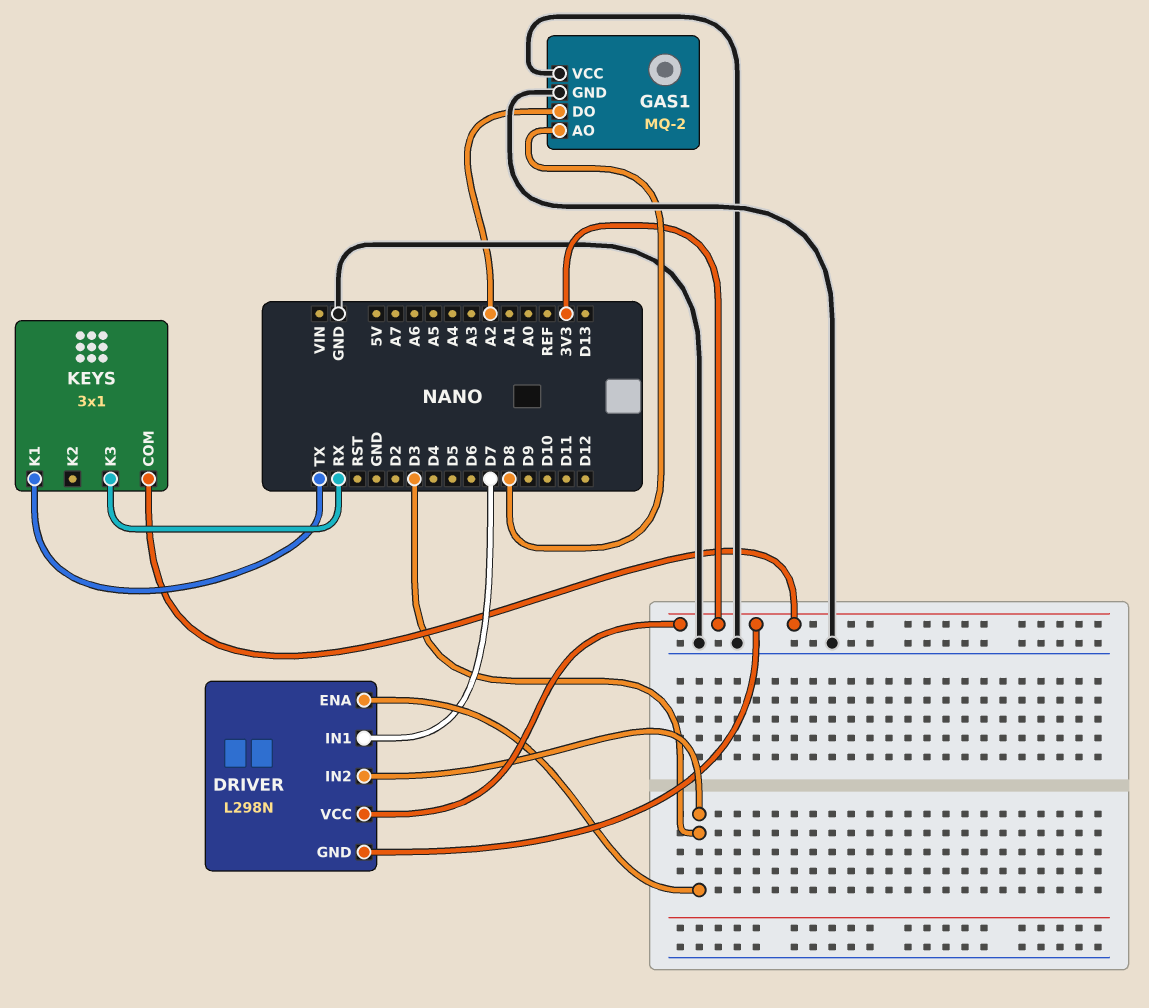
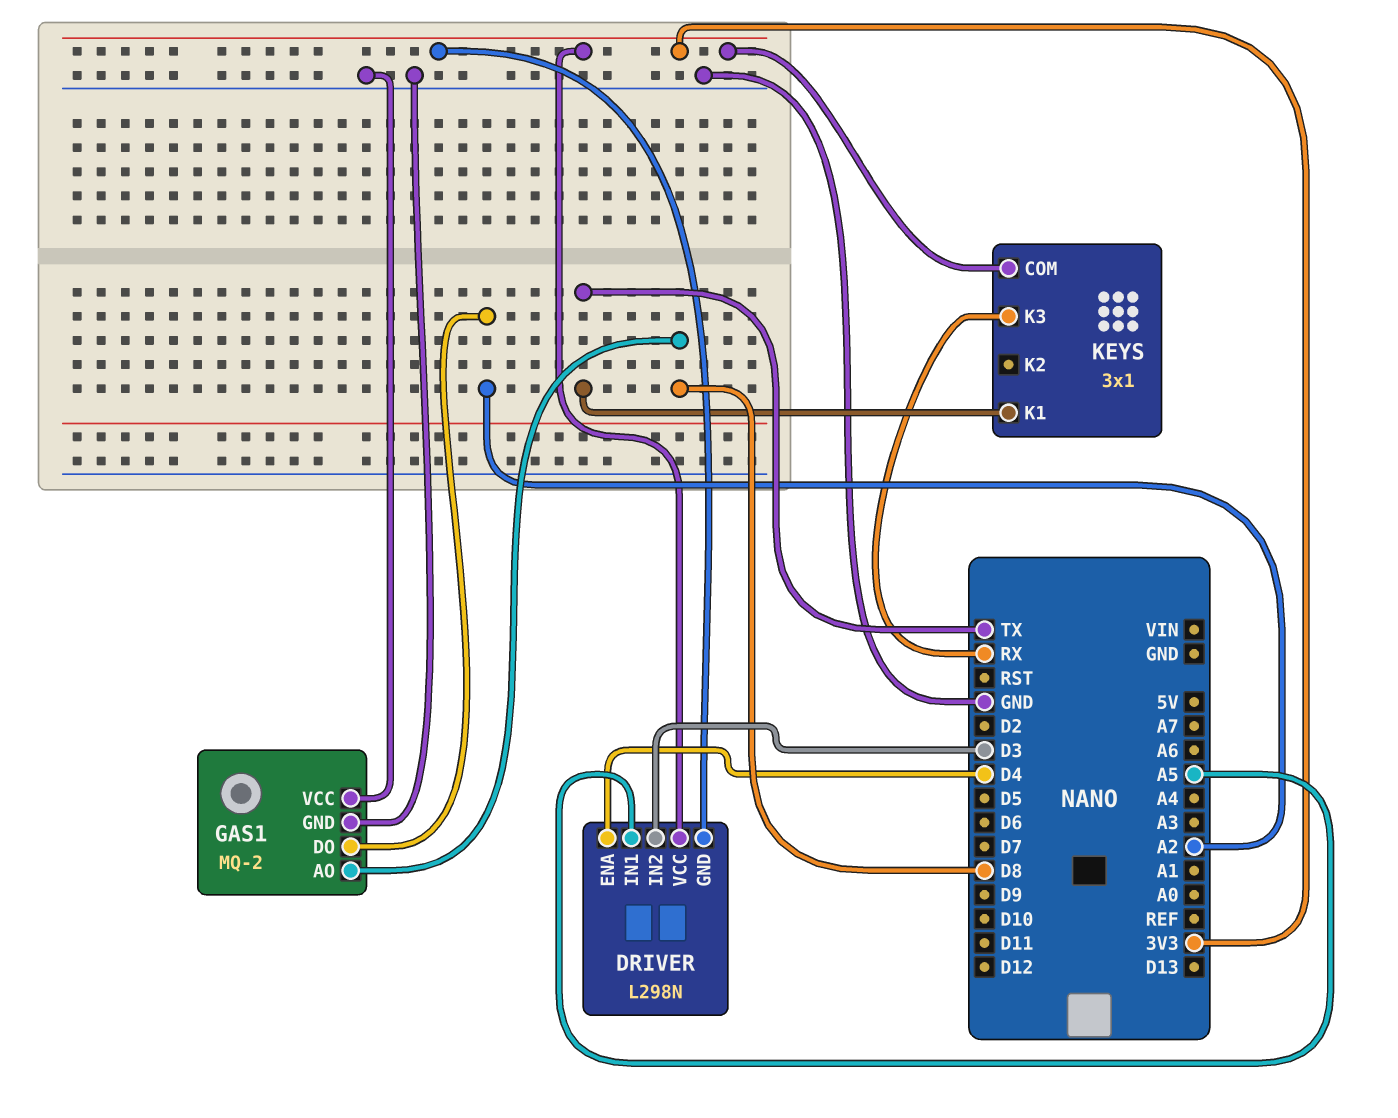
DRIVER pin ENA: D3 -> D4
DRIVER pin IN1: D7 -> A5

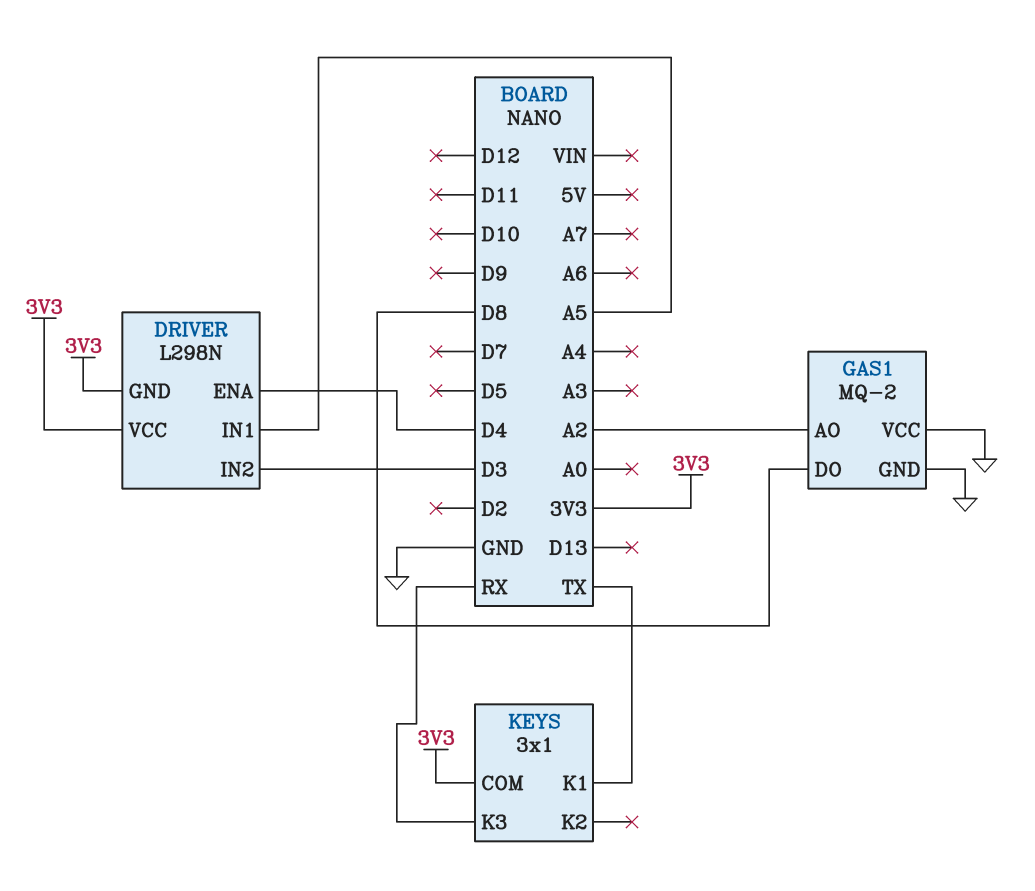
GAS1 pin AO: D8 -> A2
GAS1 pin DO: A2 -> D8

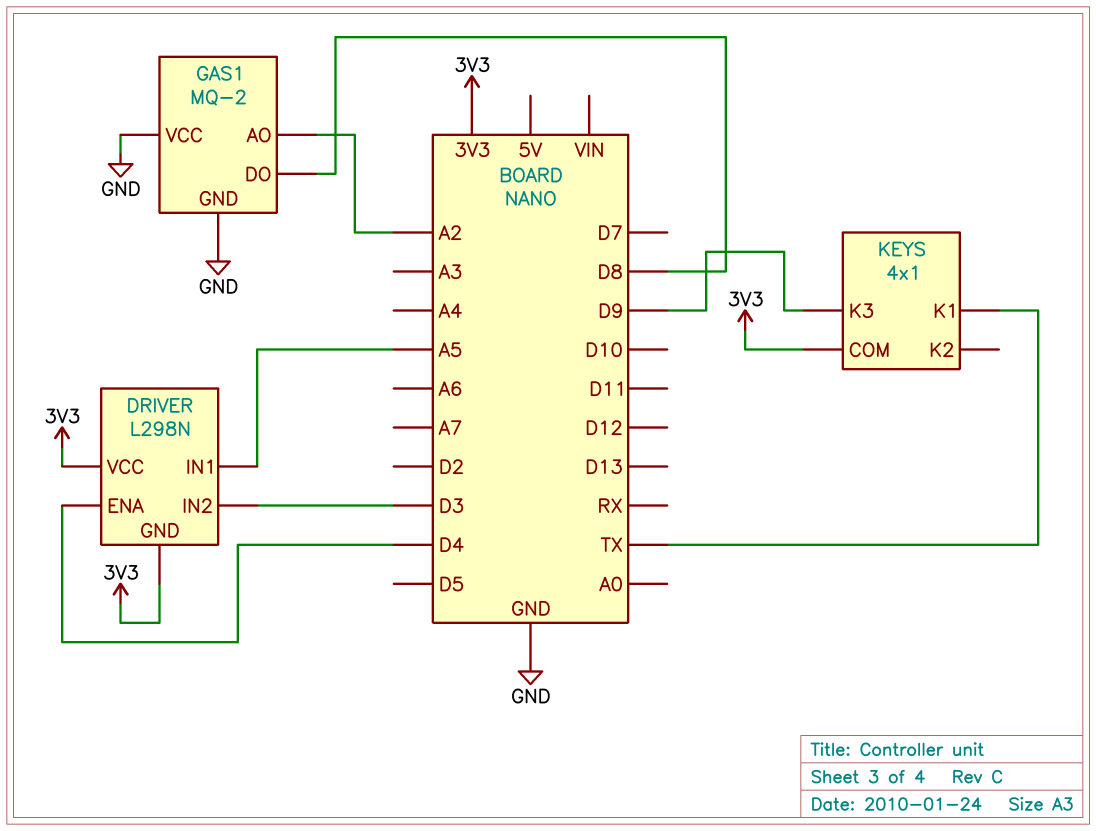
KEYS: 3x1 -> 4x1
KEYS pin K3: RX -> D9

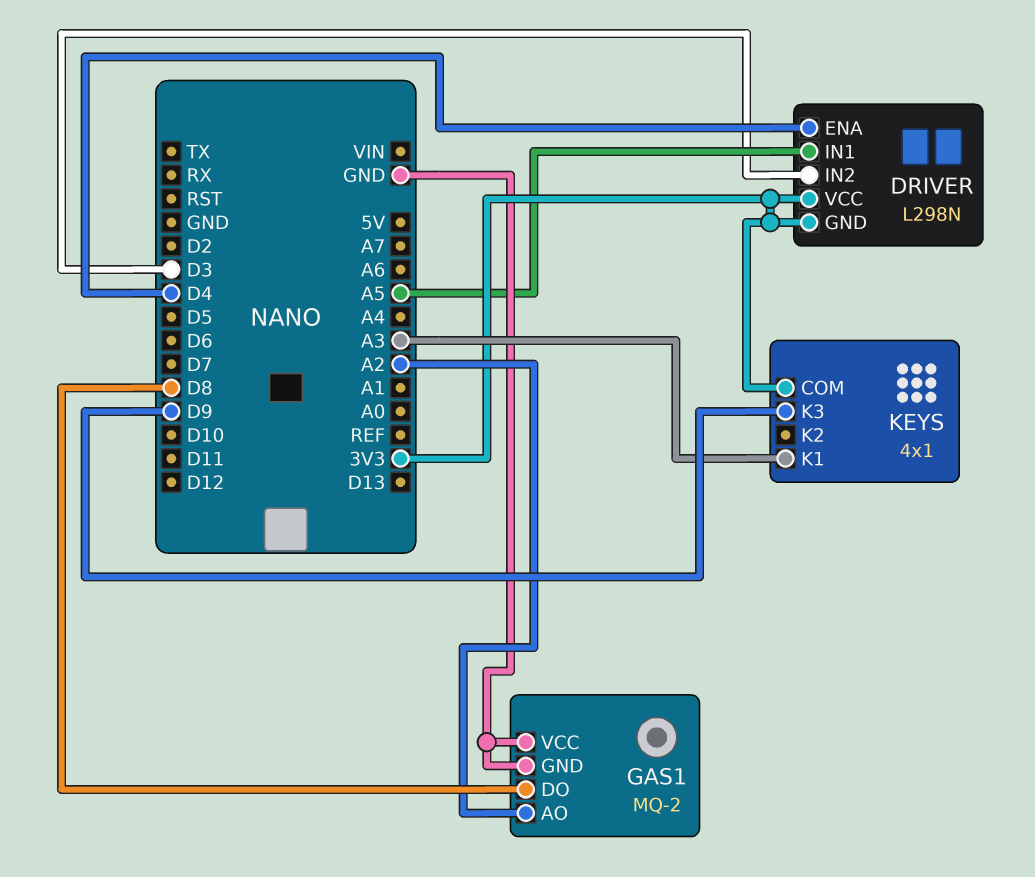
KEYS pin K1: TX -> A3

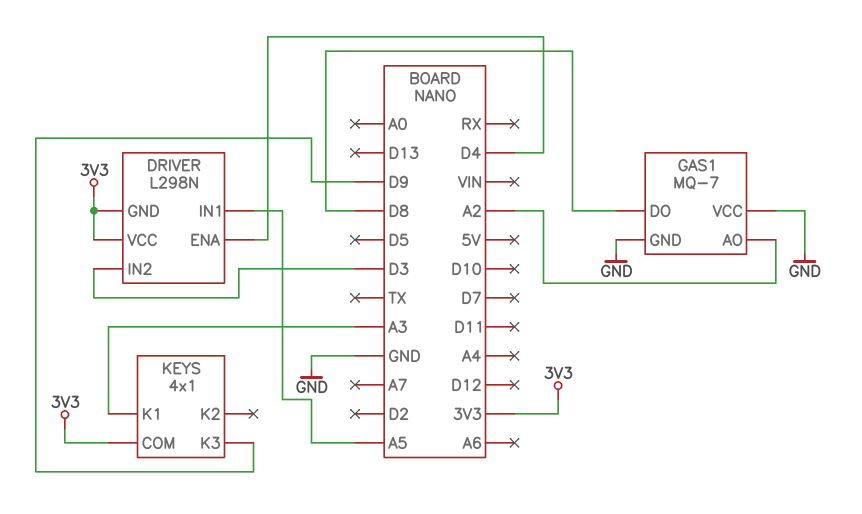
GAS1: MQ-2 -> MQ-7

